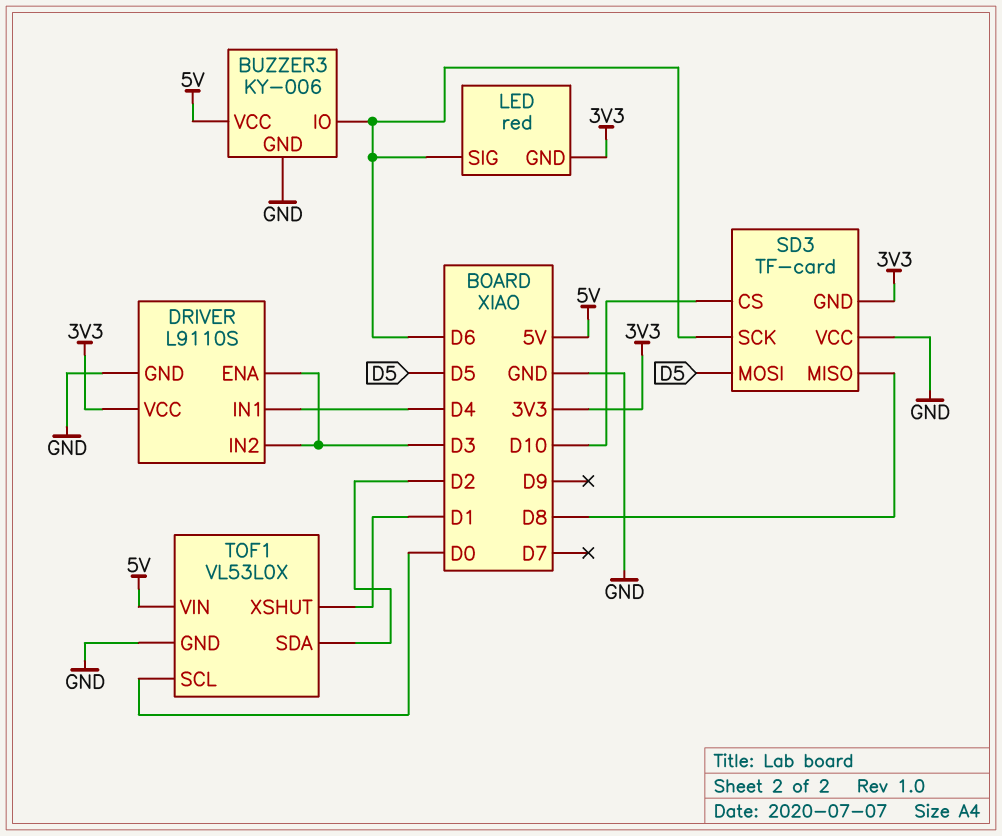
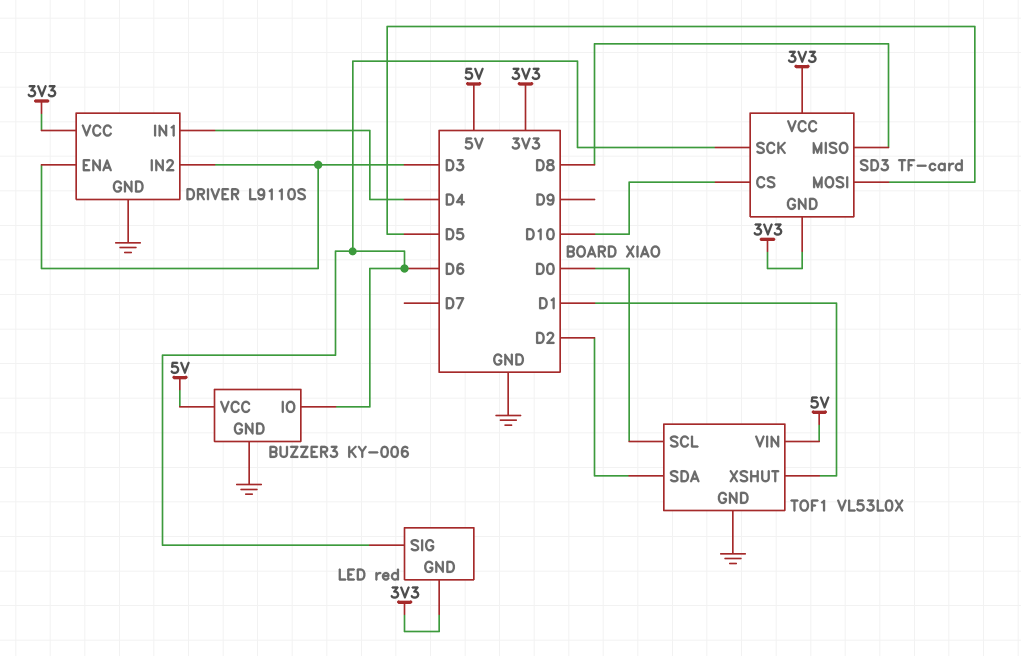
SD3 pin VCC: GND -> 3V3

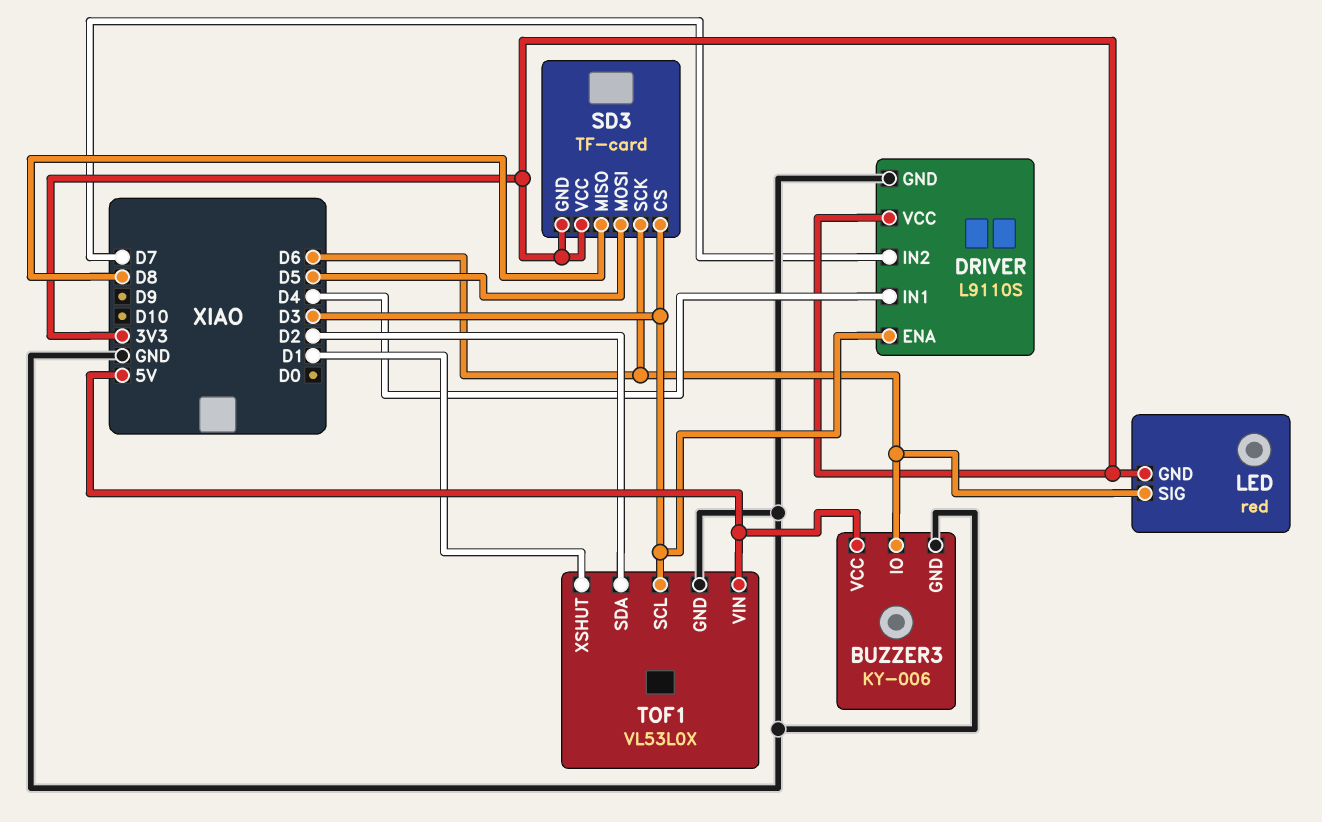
DRIVER pin IN2: D3 -> D7
SD3 pin CS: D10 -> D3
TOF1 pin SCL: D0 -> D3

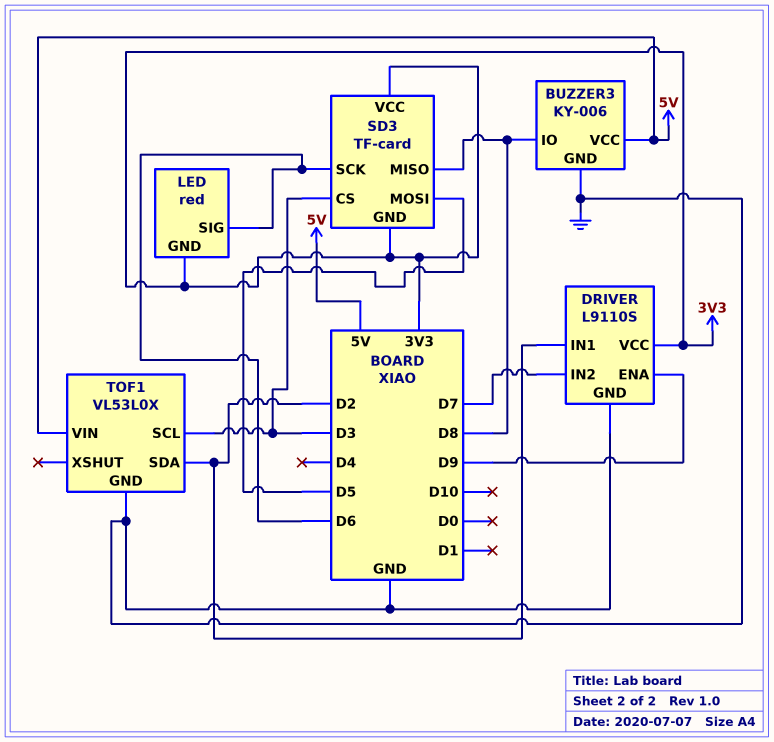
BUZZER3 pin IO: D6 -> D8
DRIVER pin ENA: D3 -> D9
DRIVER pin IN1: D4 -> D2
TOF1 pin XSHUT: D1 -> none

